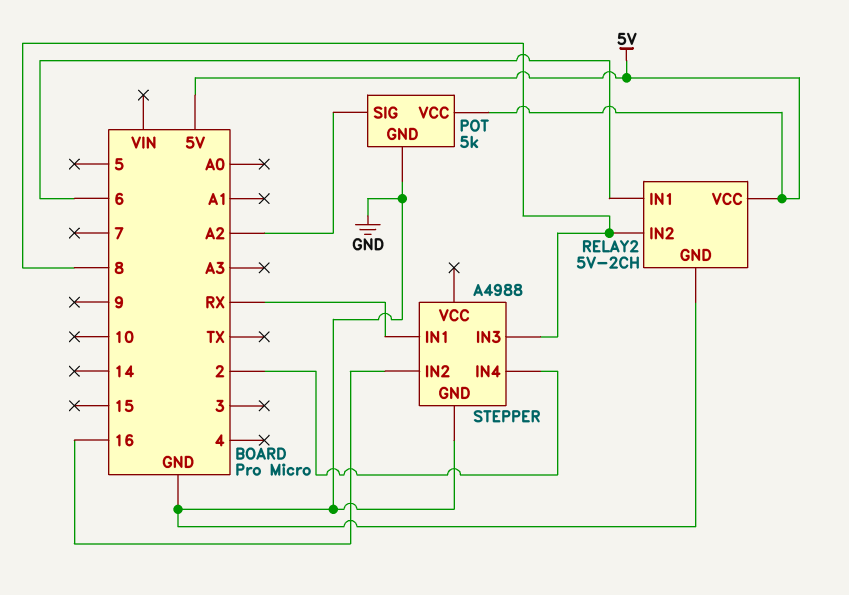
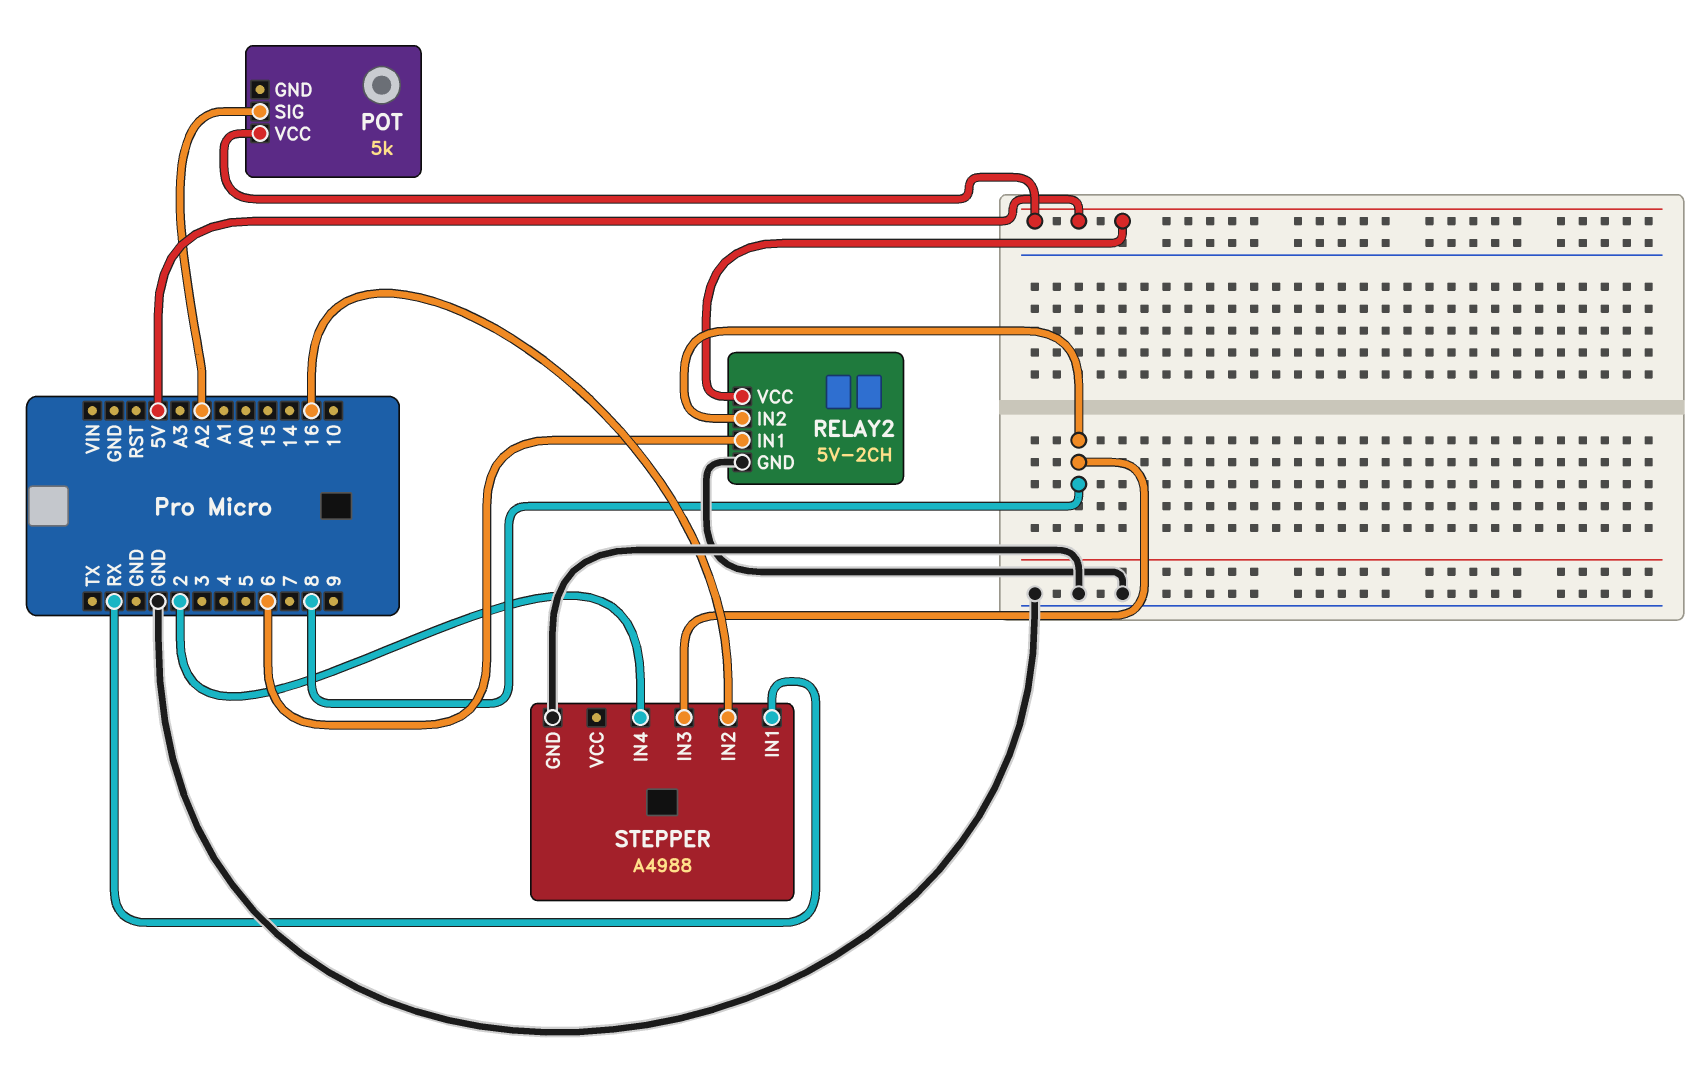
POT pin GND: GND -> none

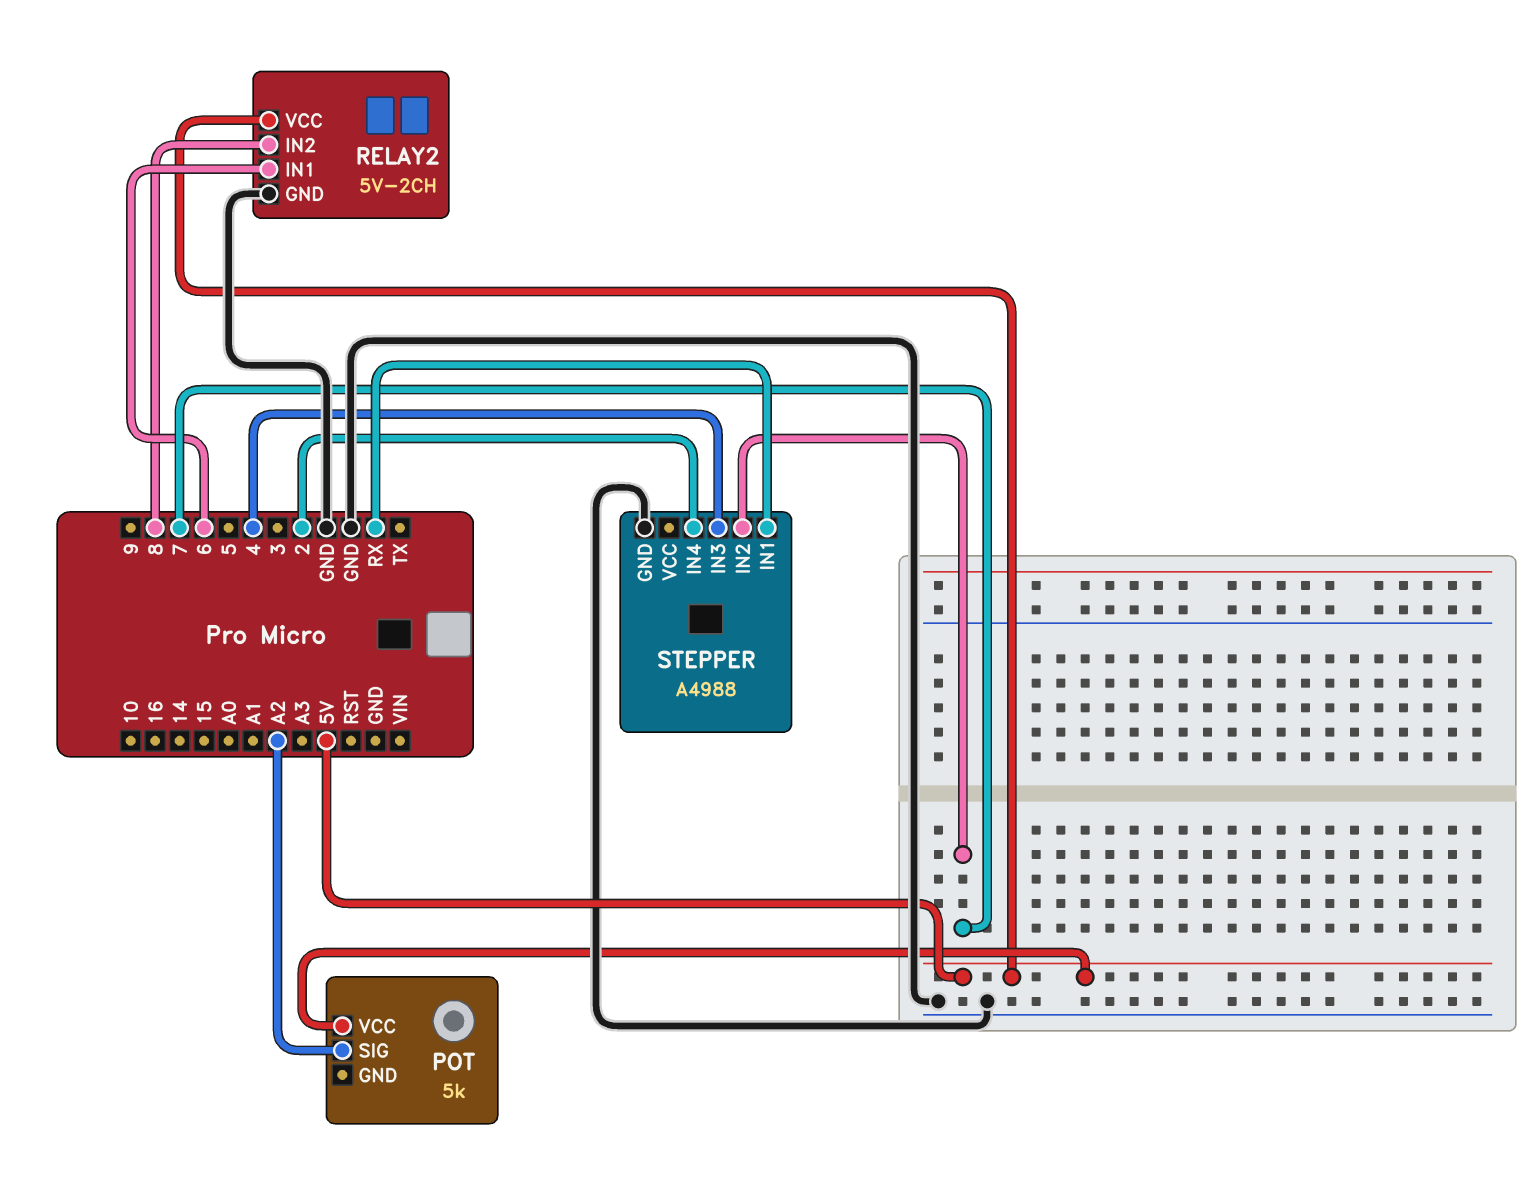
STEPPER pin IN2: 16 -> 7
STEPPER pin IN3: 8 -> 4

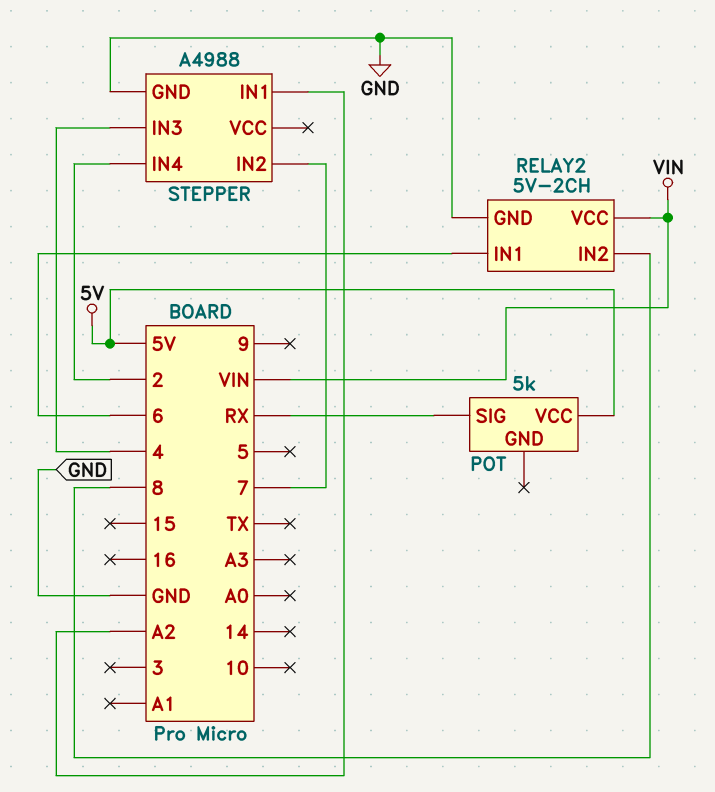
POT pin SIG: A2 -> RX
RELAY2 pin VCC: 5V -> VIN
STEPPER pin IN1: RX -> A2

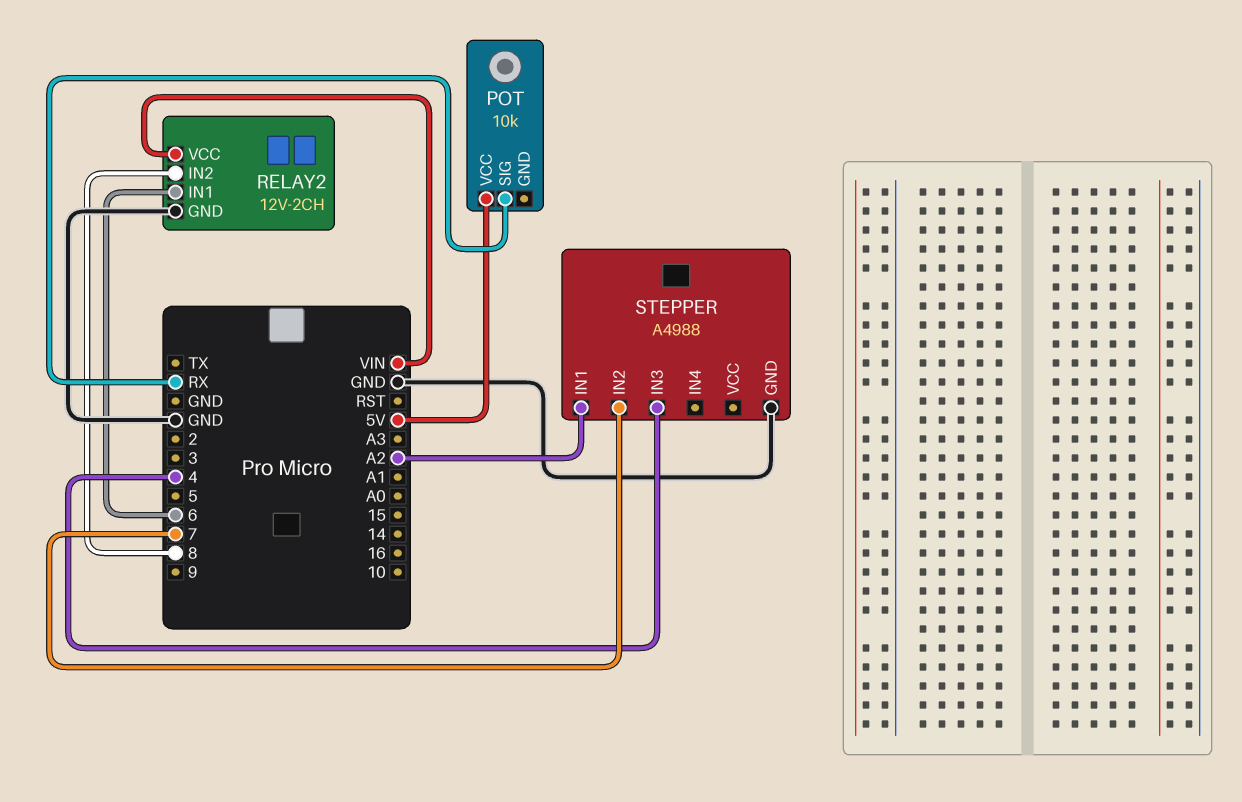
POT: 5k -> 10k
RELAY2: 5V-2CH -> 12V-2CH
STEPPER pin IN4: 2 -> none

